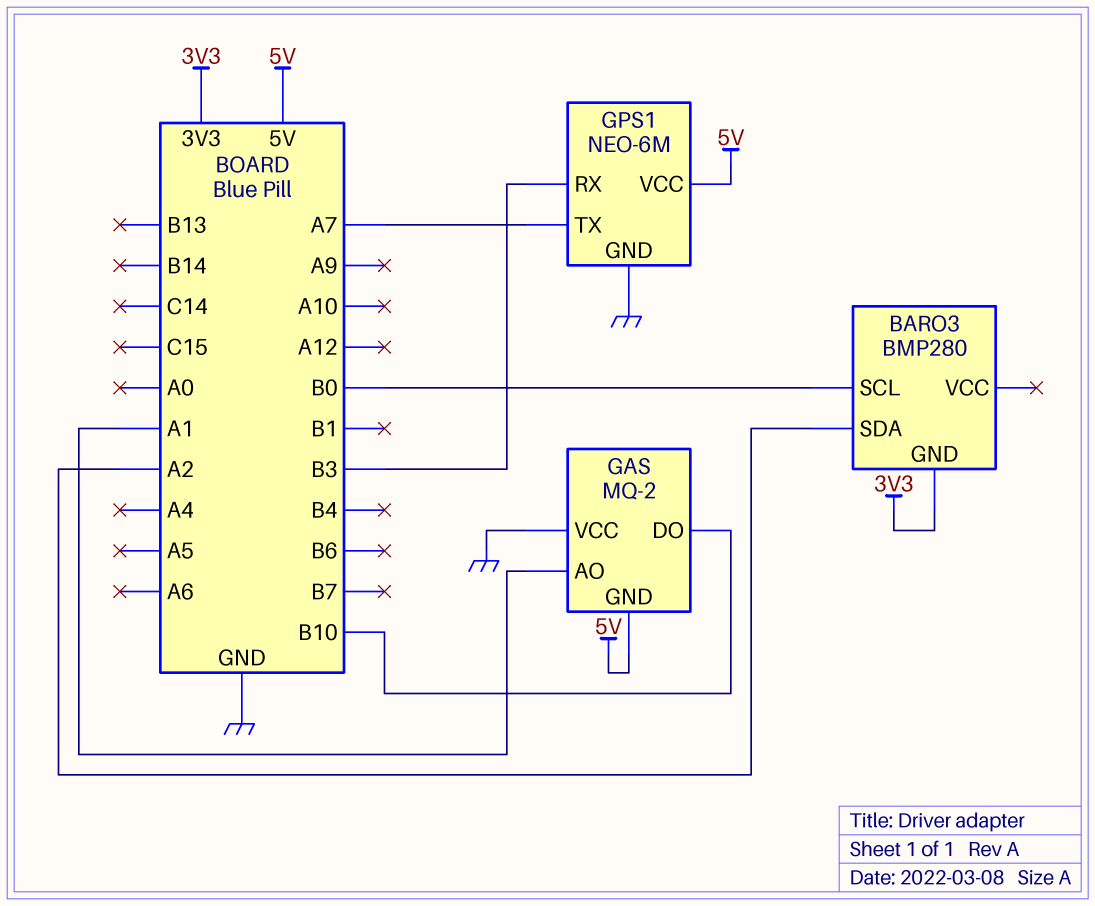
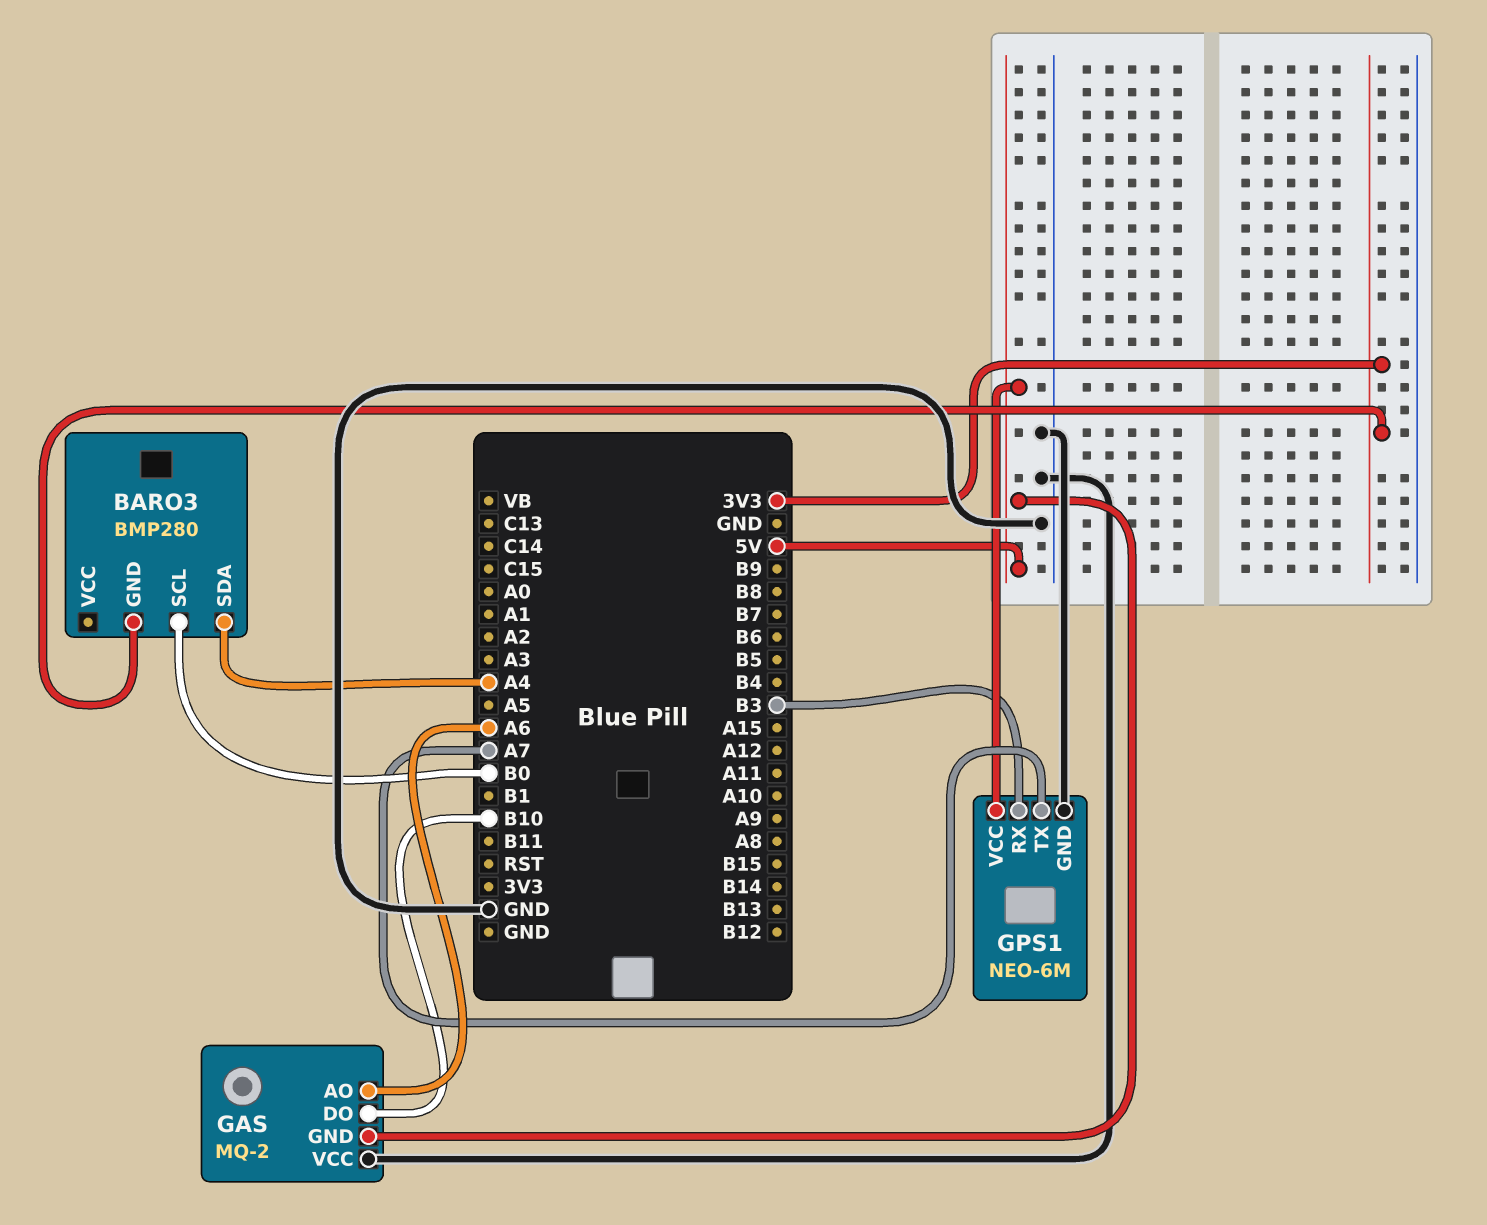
BARO3 pin SDA: A2 -> A4
GAS pin AO: A1 -> A6

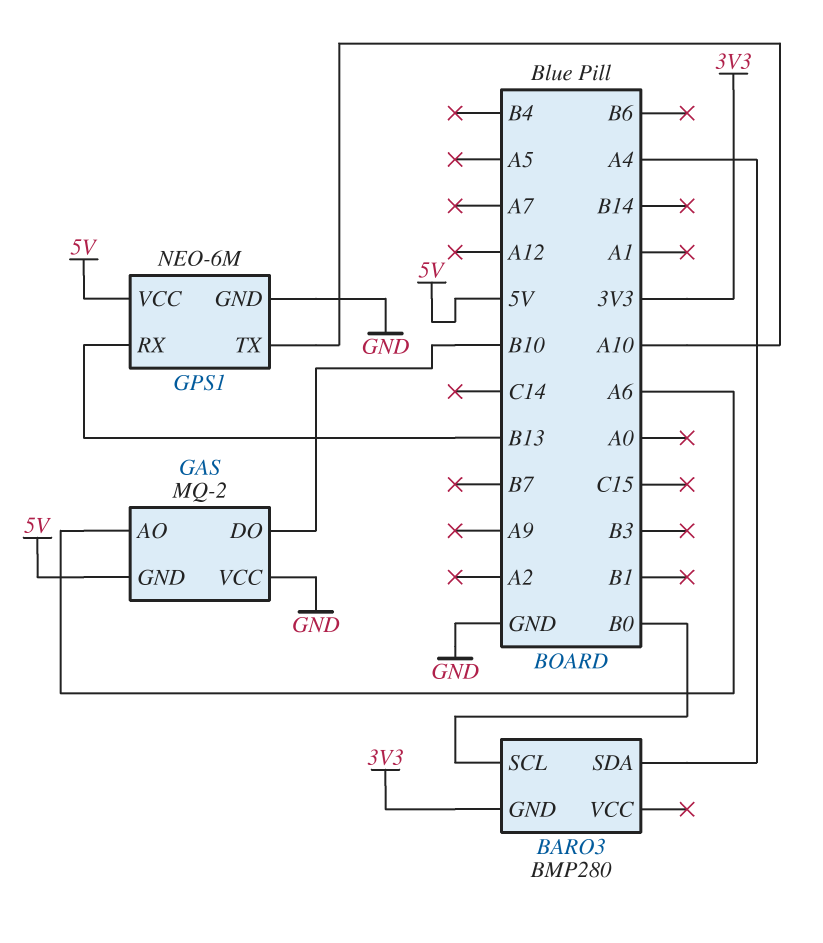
GPS1 pin RX: B3 -> B13
GPS1 pin TX: A7 -> A10

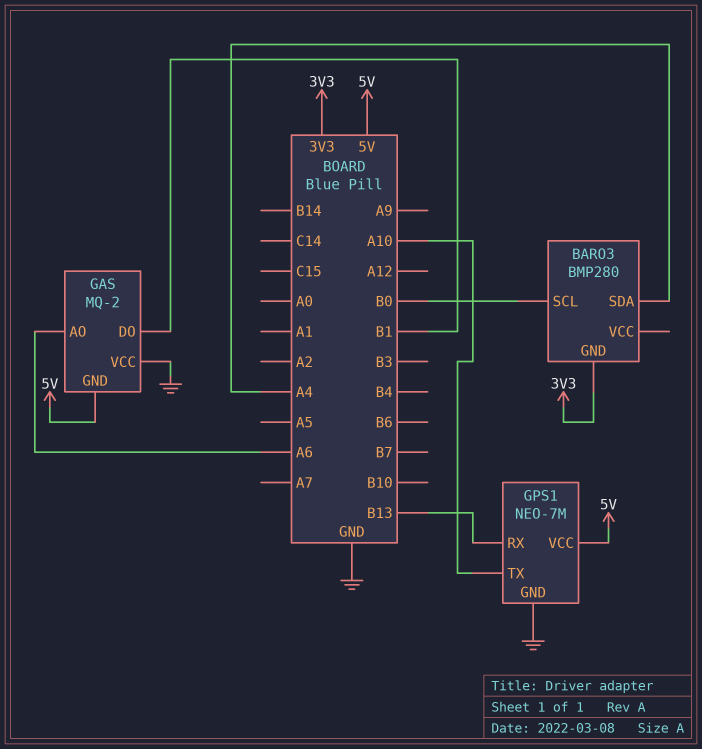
GAS pin DO: B10 -> B1
GPS1: NEO-6M -> NEO-7M

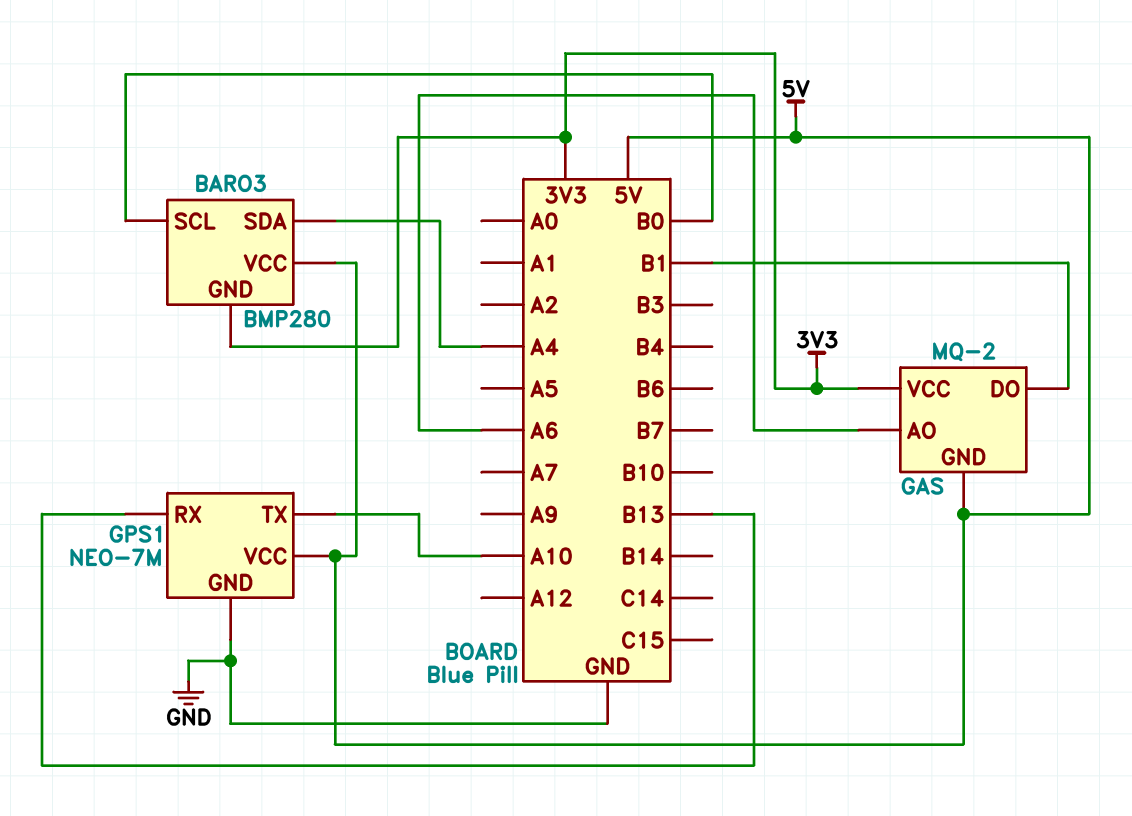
BARO3 pin VCC: none -> 5V
GAS pin VCC: GND -> 3V3

